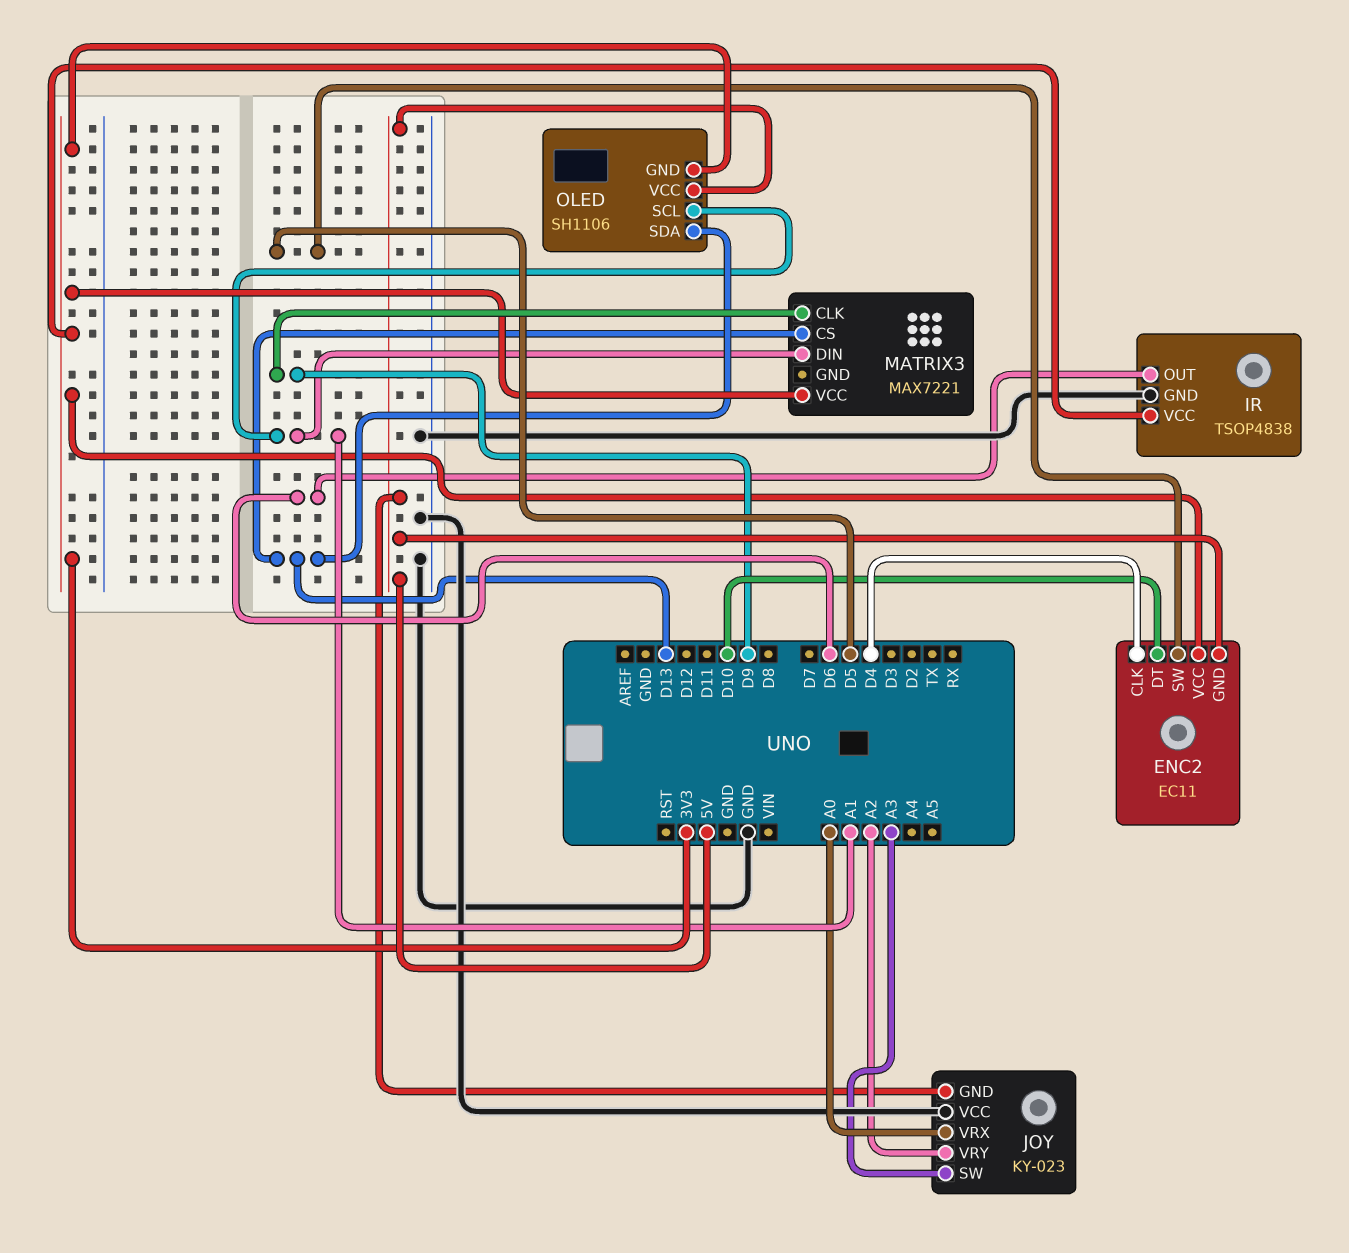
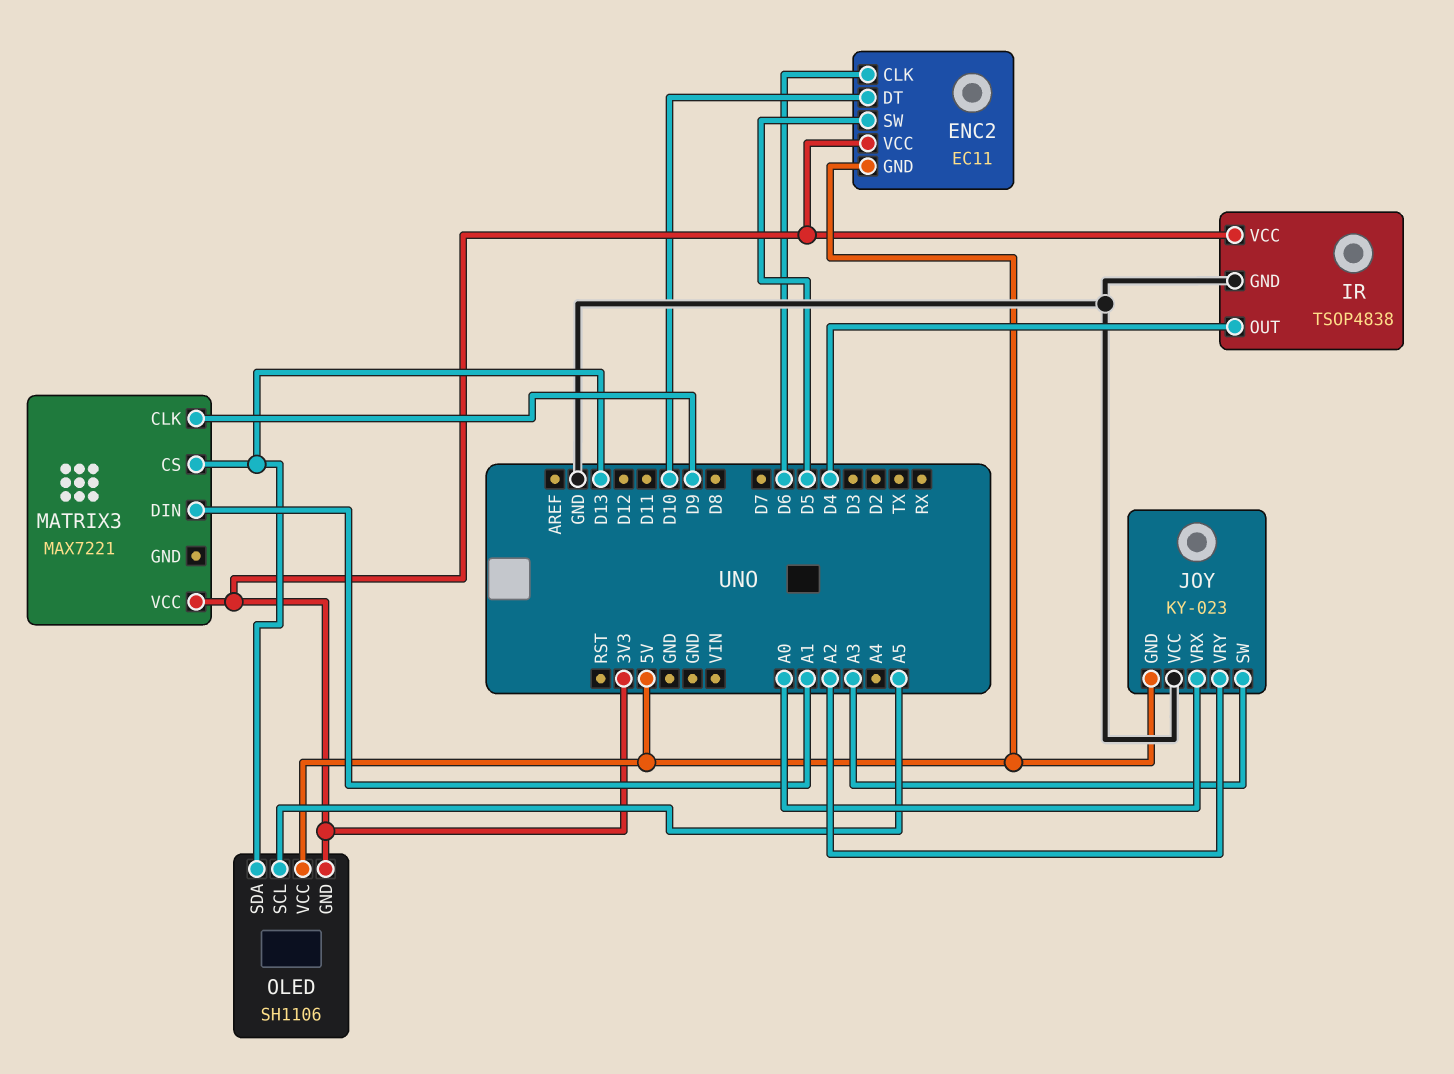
ENC2 pin CLK: D4 -> D6
IR pin OUT: D6 -> D4
OLED pin SCL: A1 -> A5

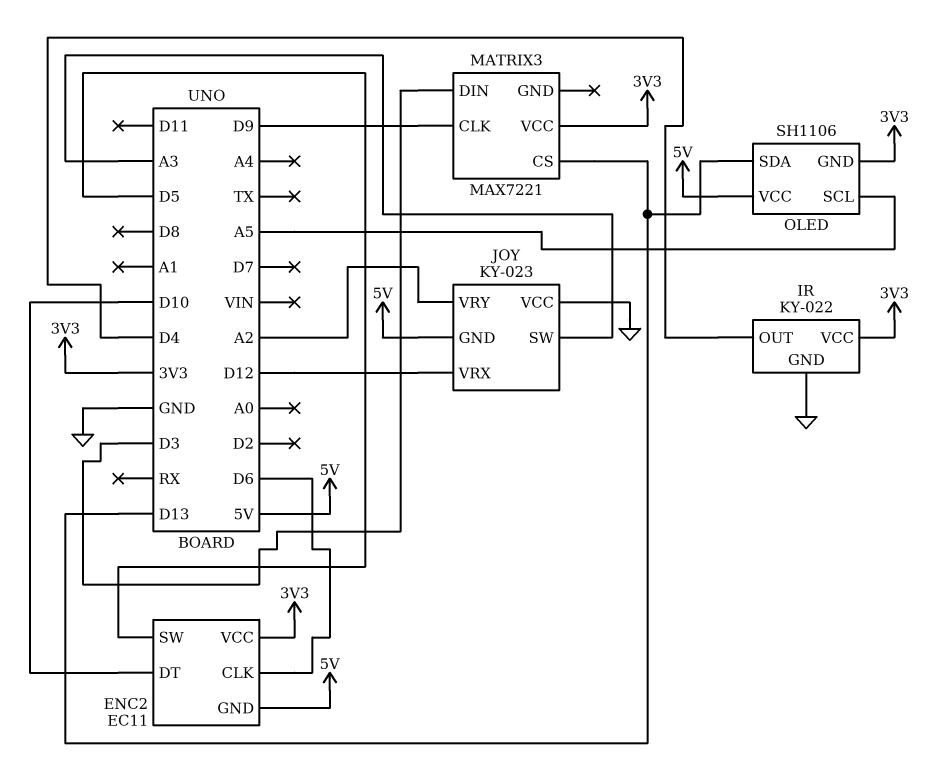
IR: TSOP4838 -> KY-022
JOY pin VRX: A0 -> D12
MATRIX3 pin DIN: A1 -> D3

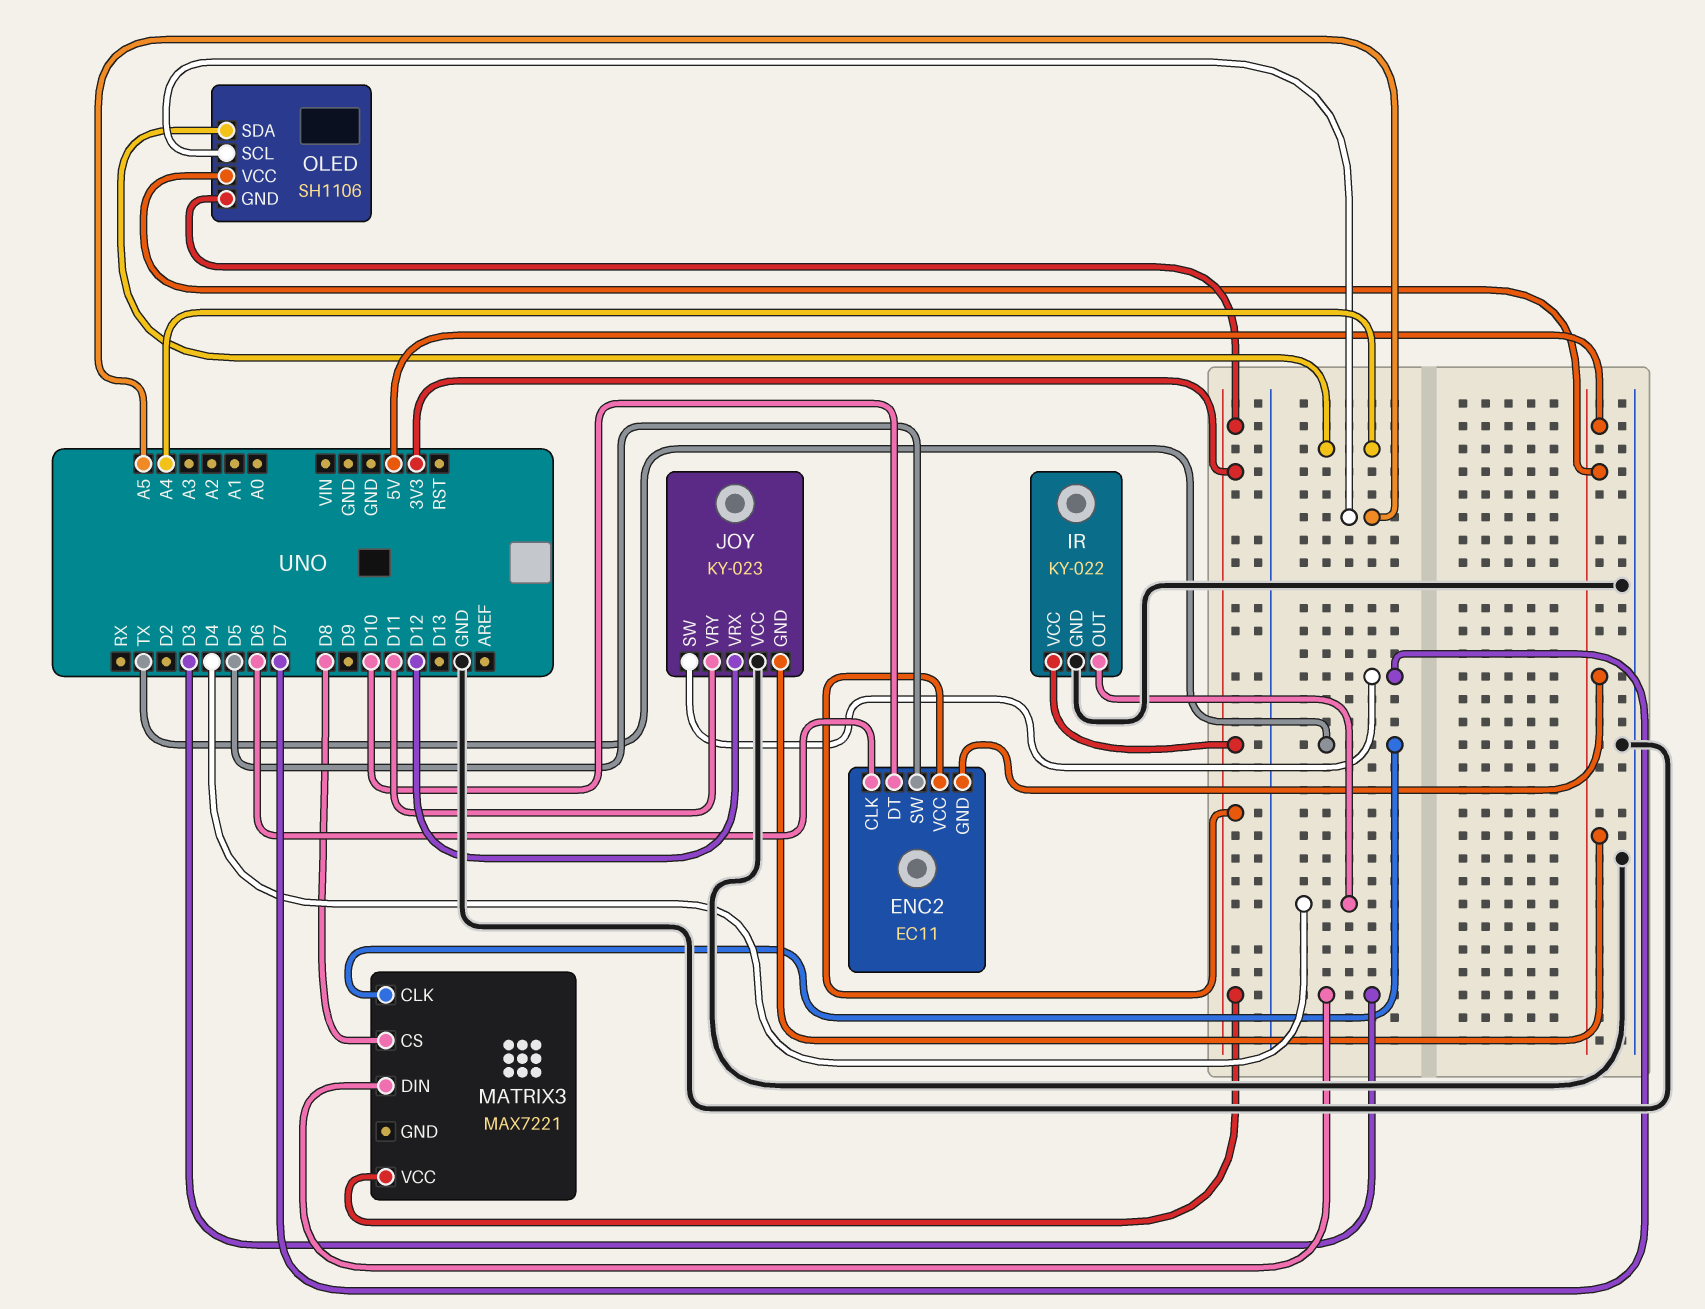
JOY pin SW: A3 -> D7
JOY pin VRY: A2 -> D11
MATRIX3 pin CLK: D9 -> TX
MATRIX3 pin CS: D13 -> D8
OLED pin SDA: D13 -> A4

